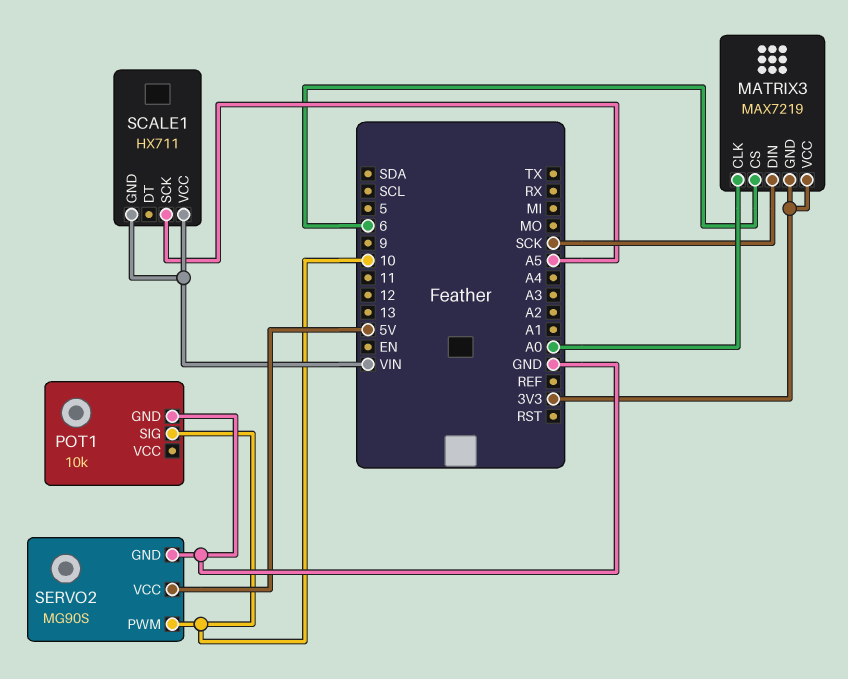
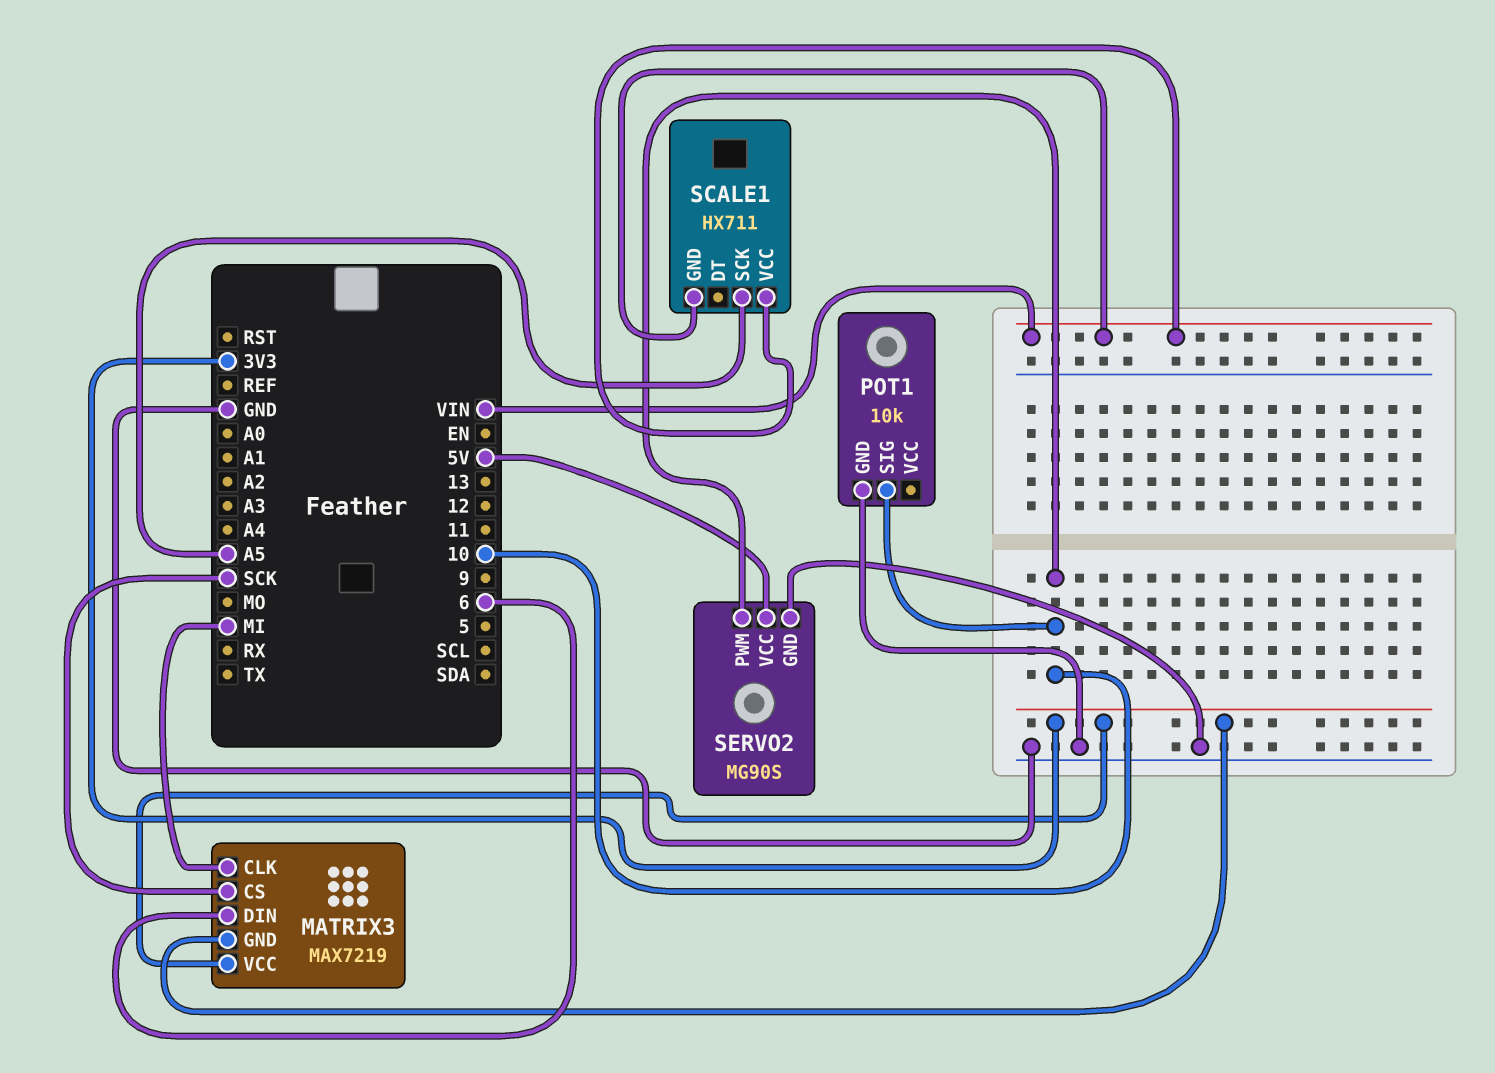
MATRIX3 pin CLK: A0 -> MI
MATRIX3 pin CS: 6 -> SCK
MATRIX3 pin DIN: SCK -> 6

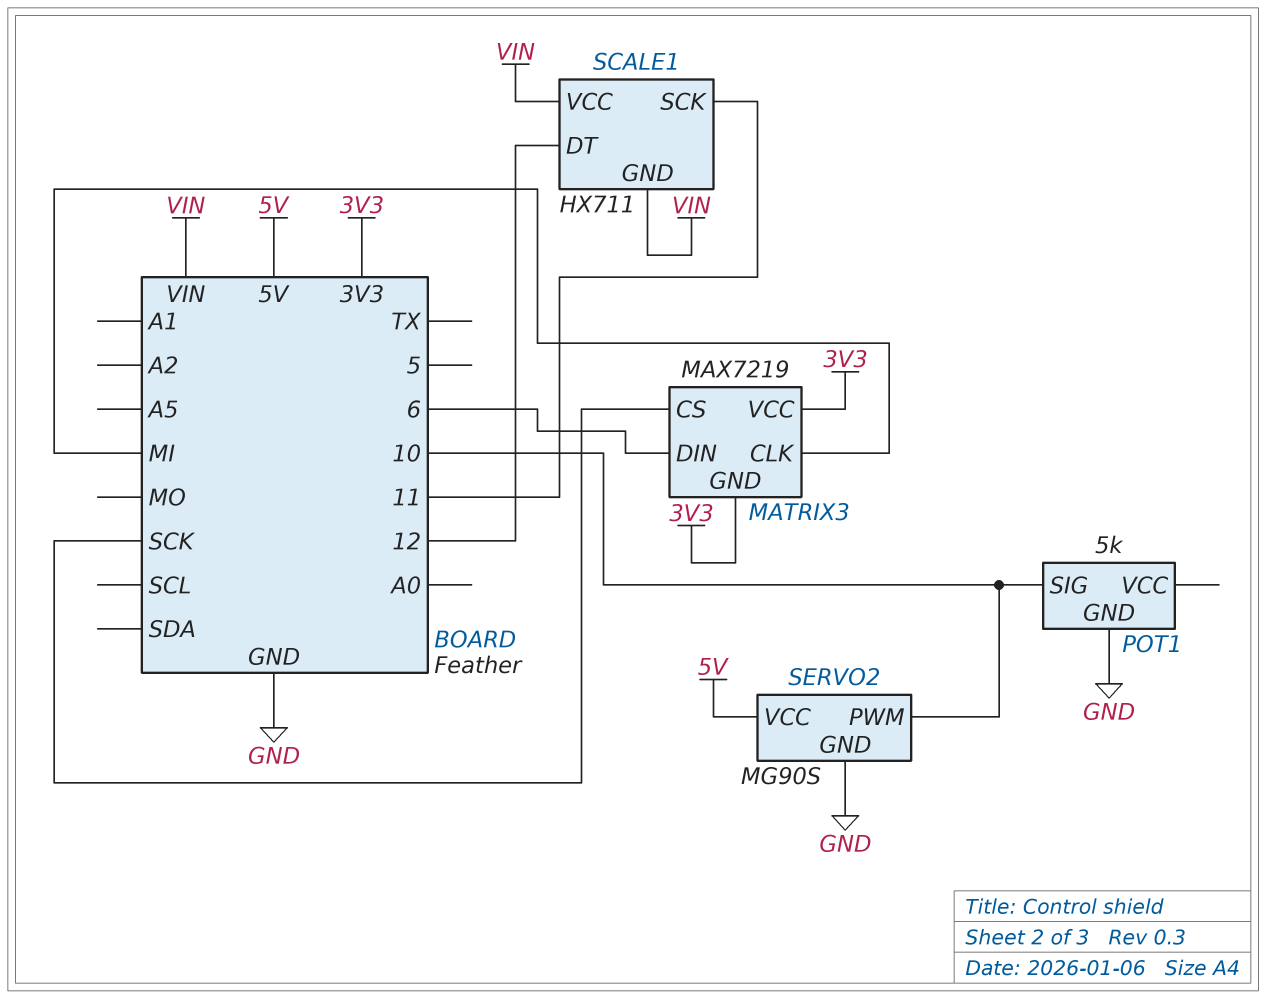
POT1: 10k -> 5k
SCALE1 pin DT: none -> 12
SCALE1 pin SCK: A5 -> 11

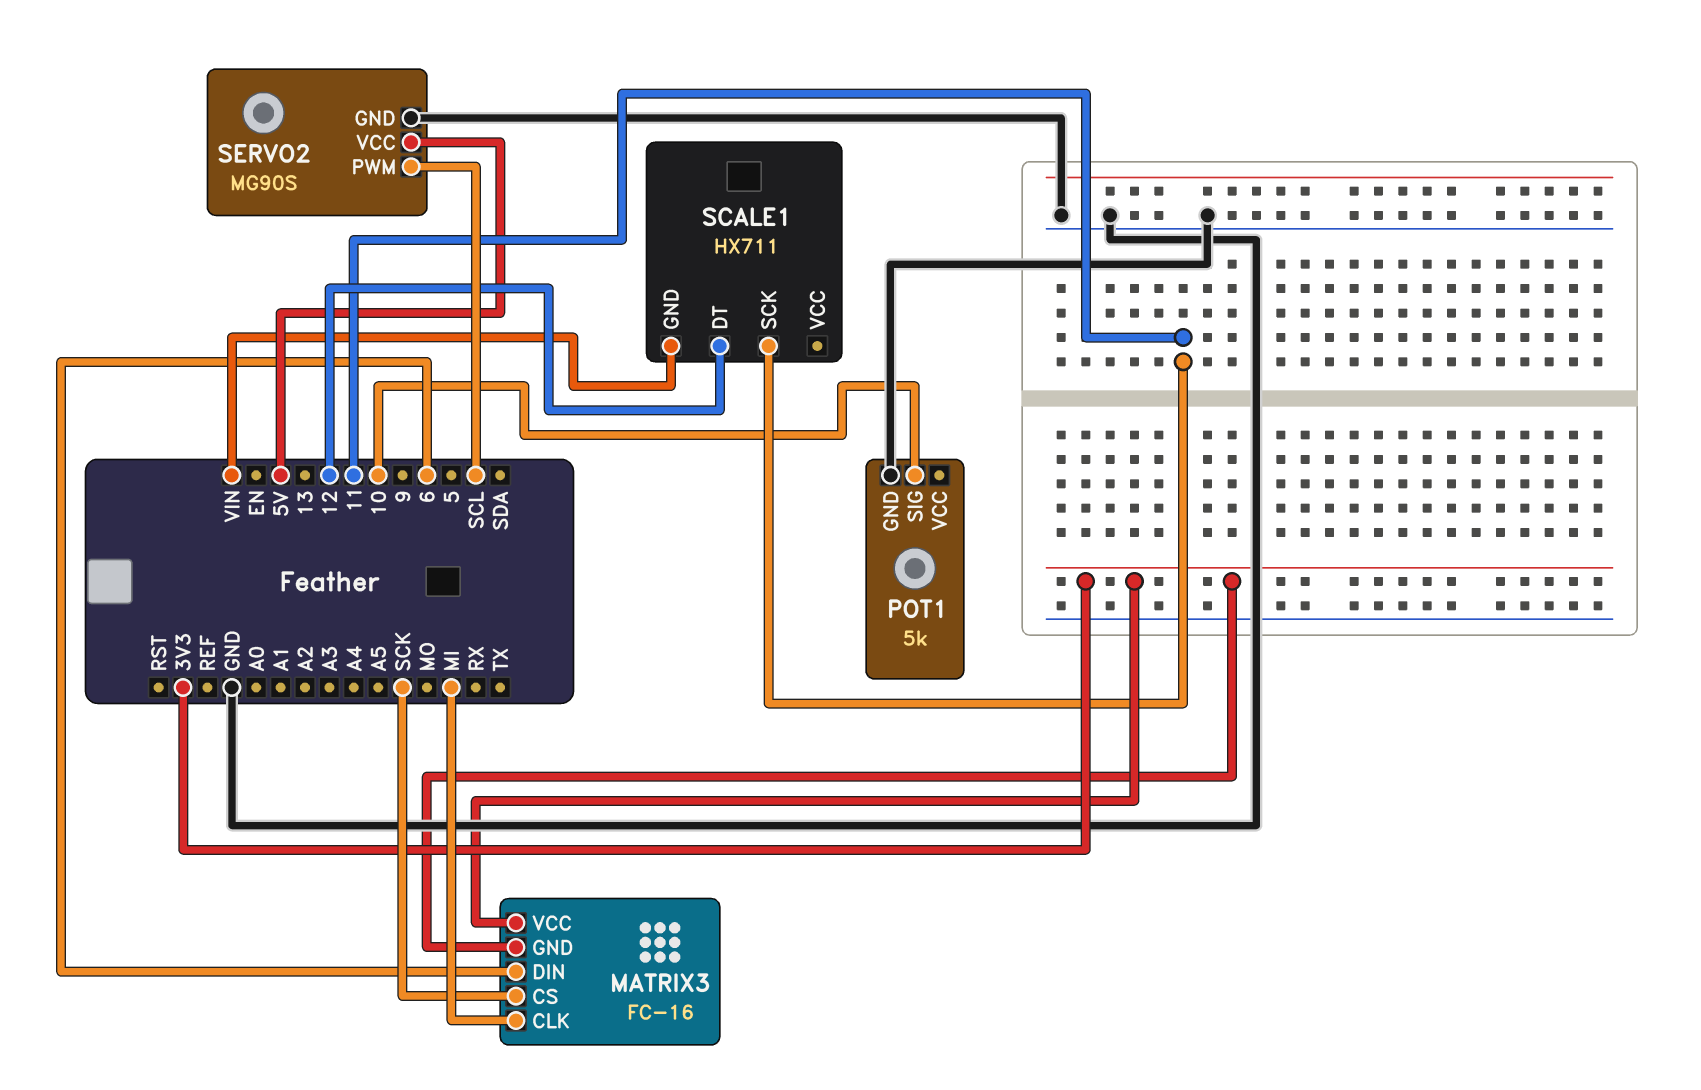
MATRIX3: MAX7219 -> FC-16
SCALE1 pin VCC: VIN -> none
SERVO2 pin PWM: 10 -> SCL

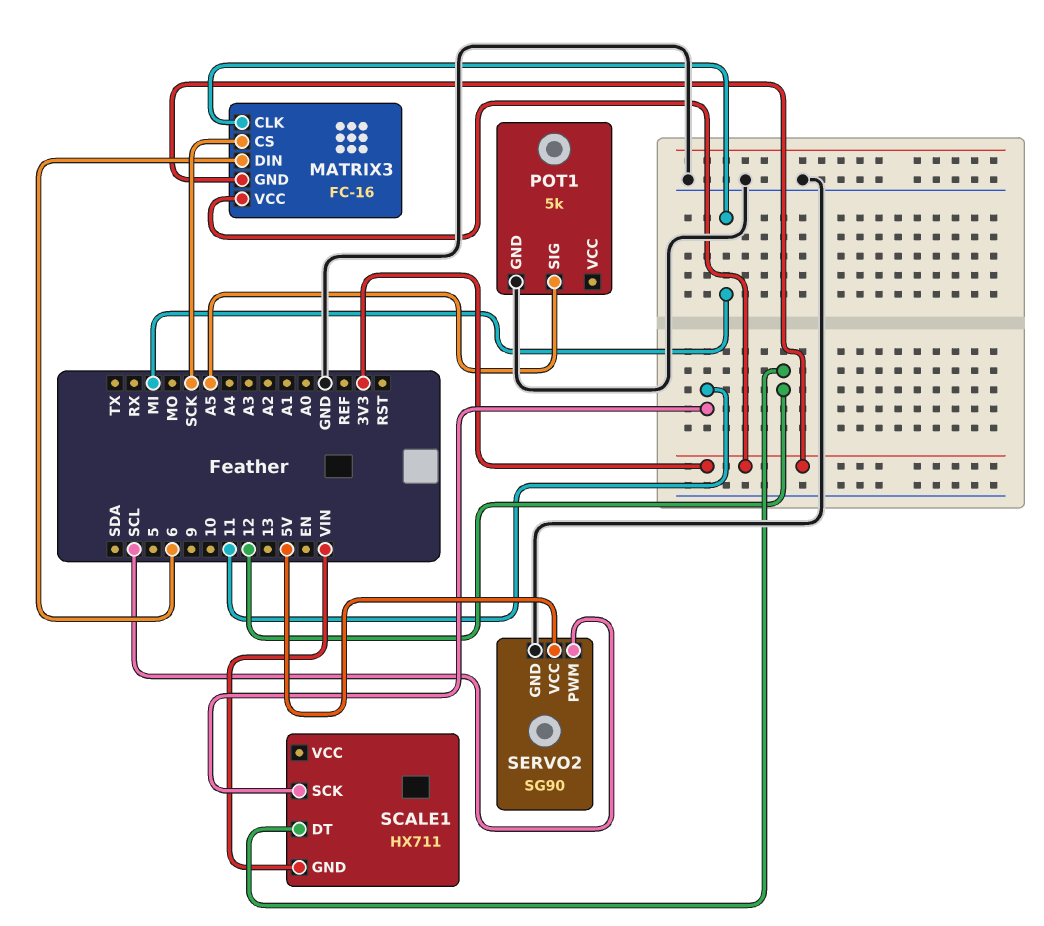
POT1 pin SIG: 10 -> A5
SERVO2: MG90S -> SG90

